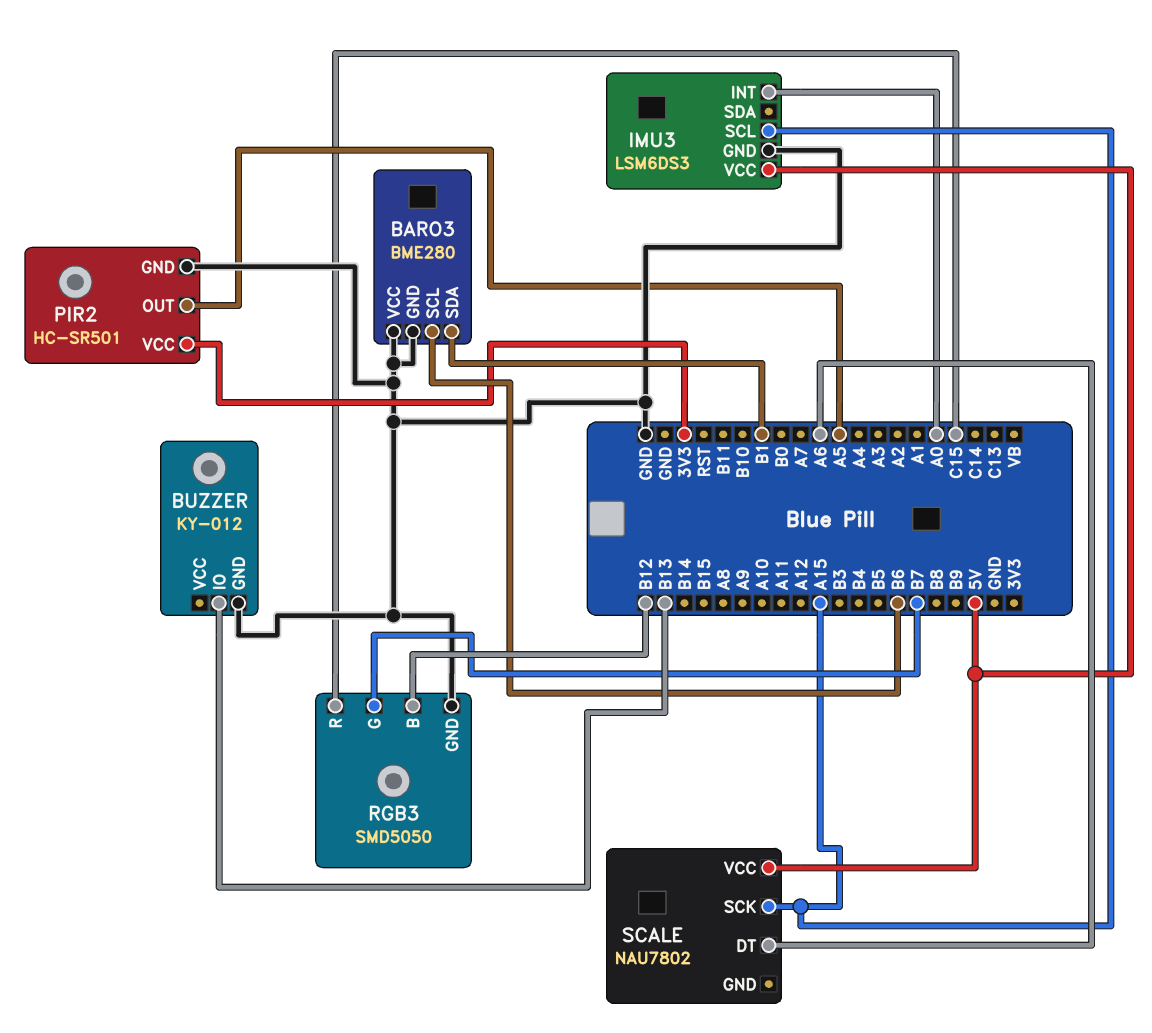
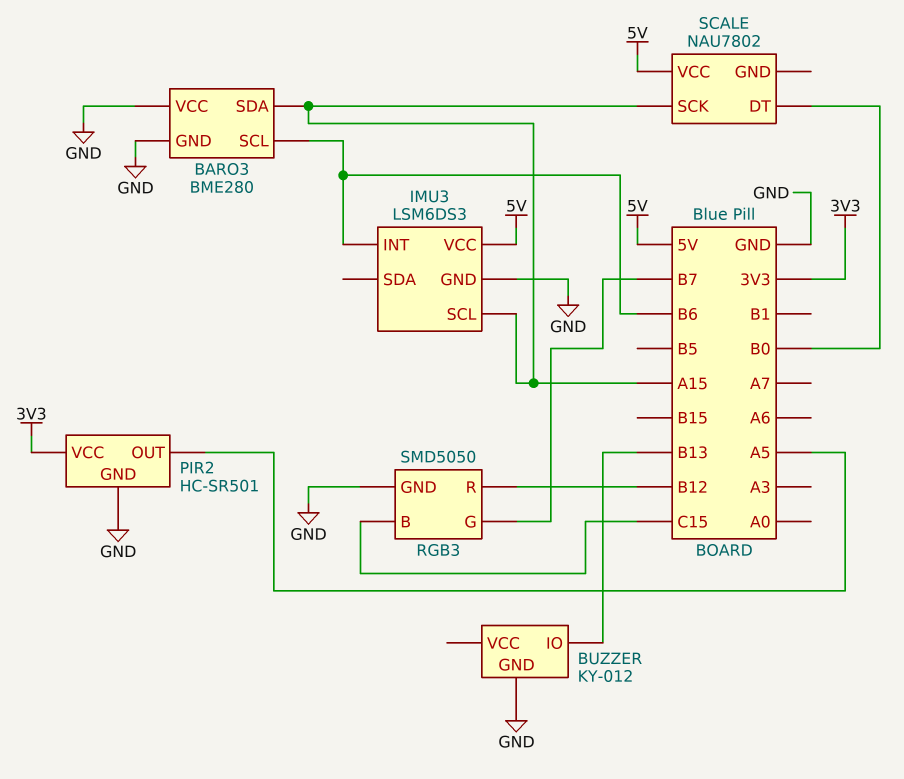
BARO3 pin SDA: B1 -> A15
IMU3 pin INT: A0 -> B6
RGB3 pin B: B12 -> C15
RGB3 pin R: C15 -> B12
SCALE pin DT: A6 -> B0

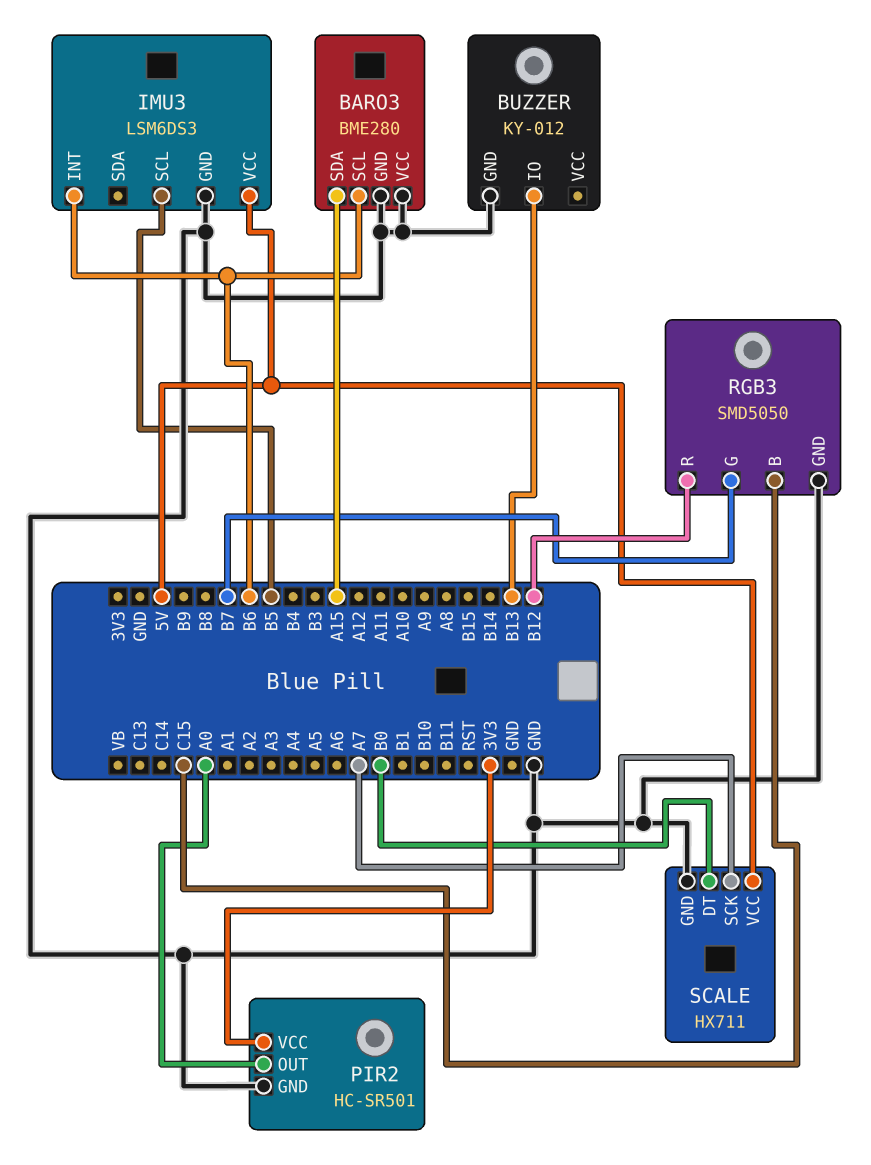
IMU3 pin SCL: A15 -> B5
PIR2 pin OUT: A5 -> A0
SCALE: NAU7802 -> HX711
SCALE pin GND: none -> GND
SCALE pin SCK: A15 -> A7

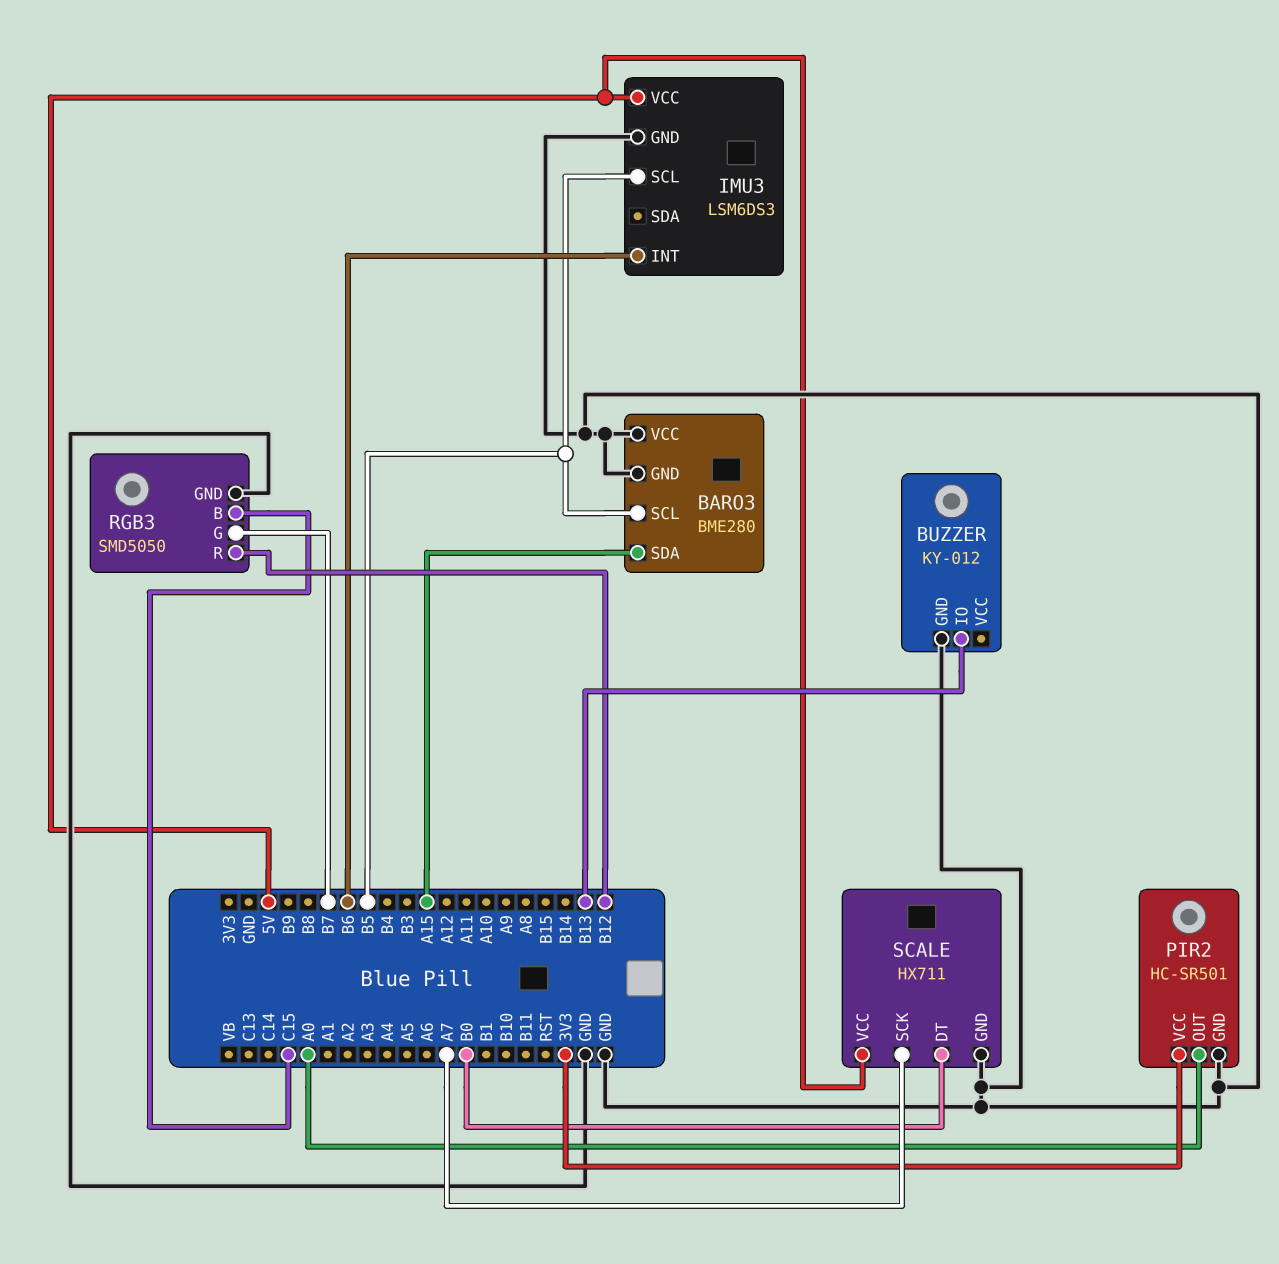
BARO3 pin SCL: B6 -> B5

